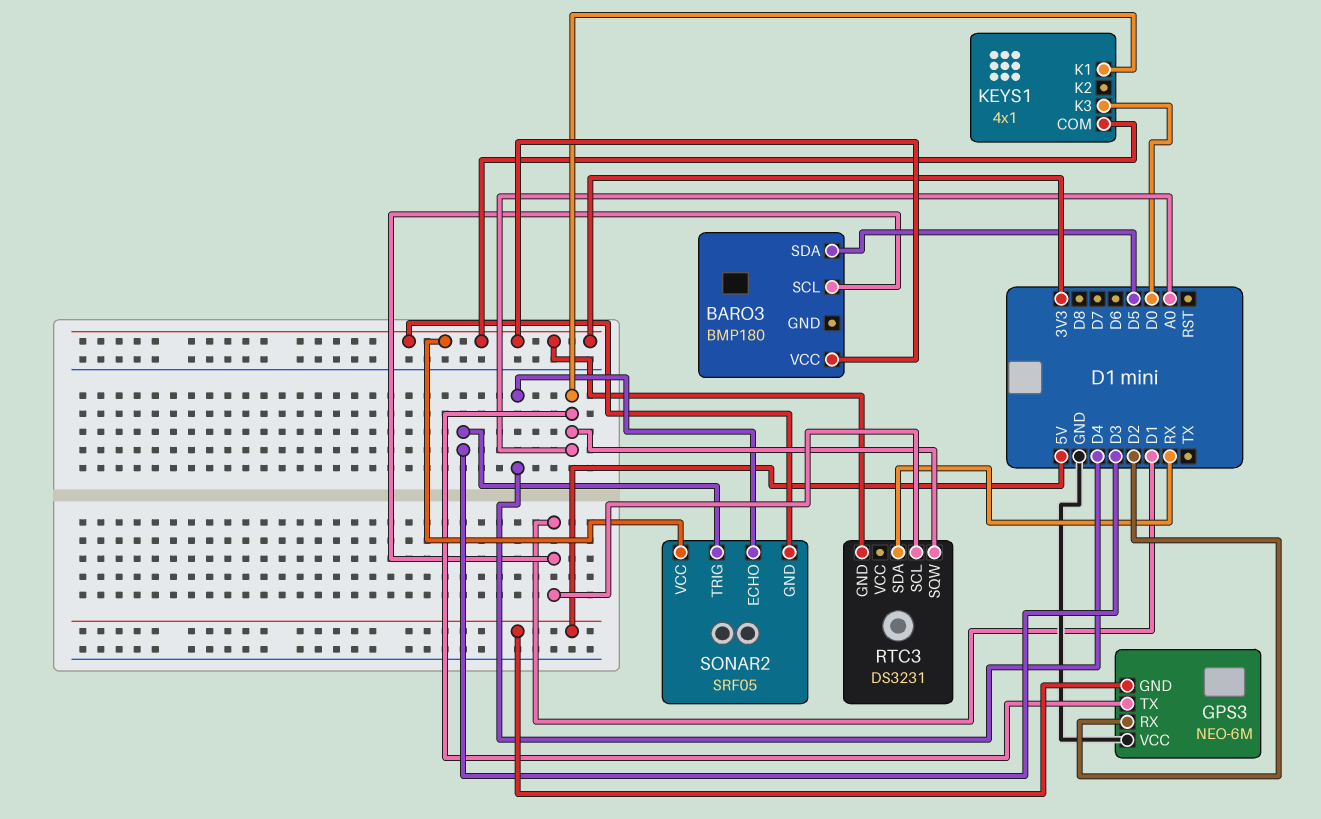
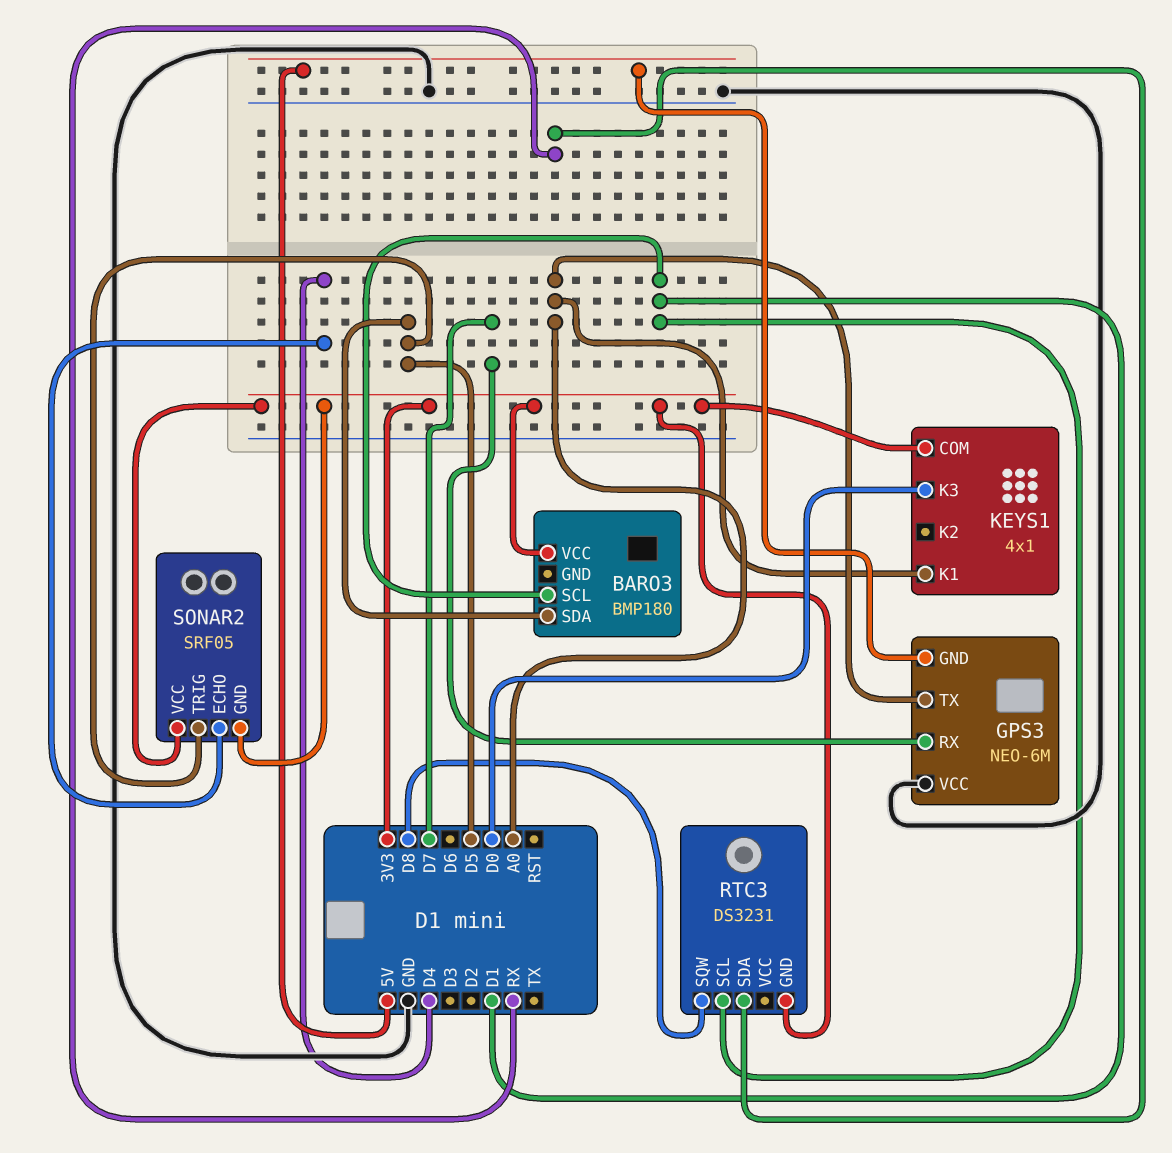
GPS3 pin RX: D2 -> D7
RTC3 pin SQW: A0 -> D8
SONAR2 pin TRIG: D3 -> D5

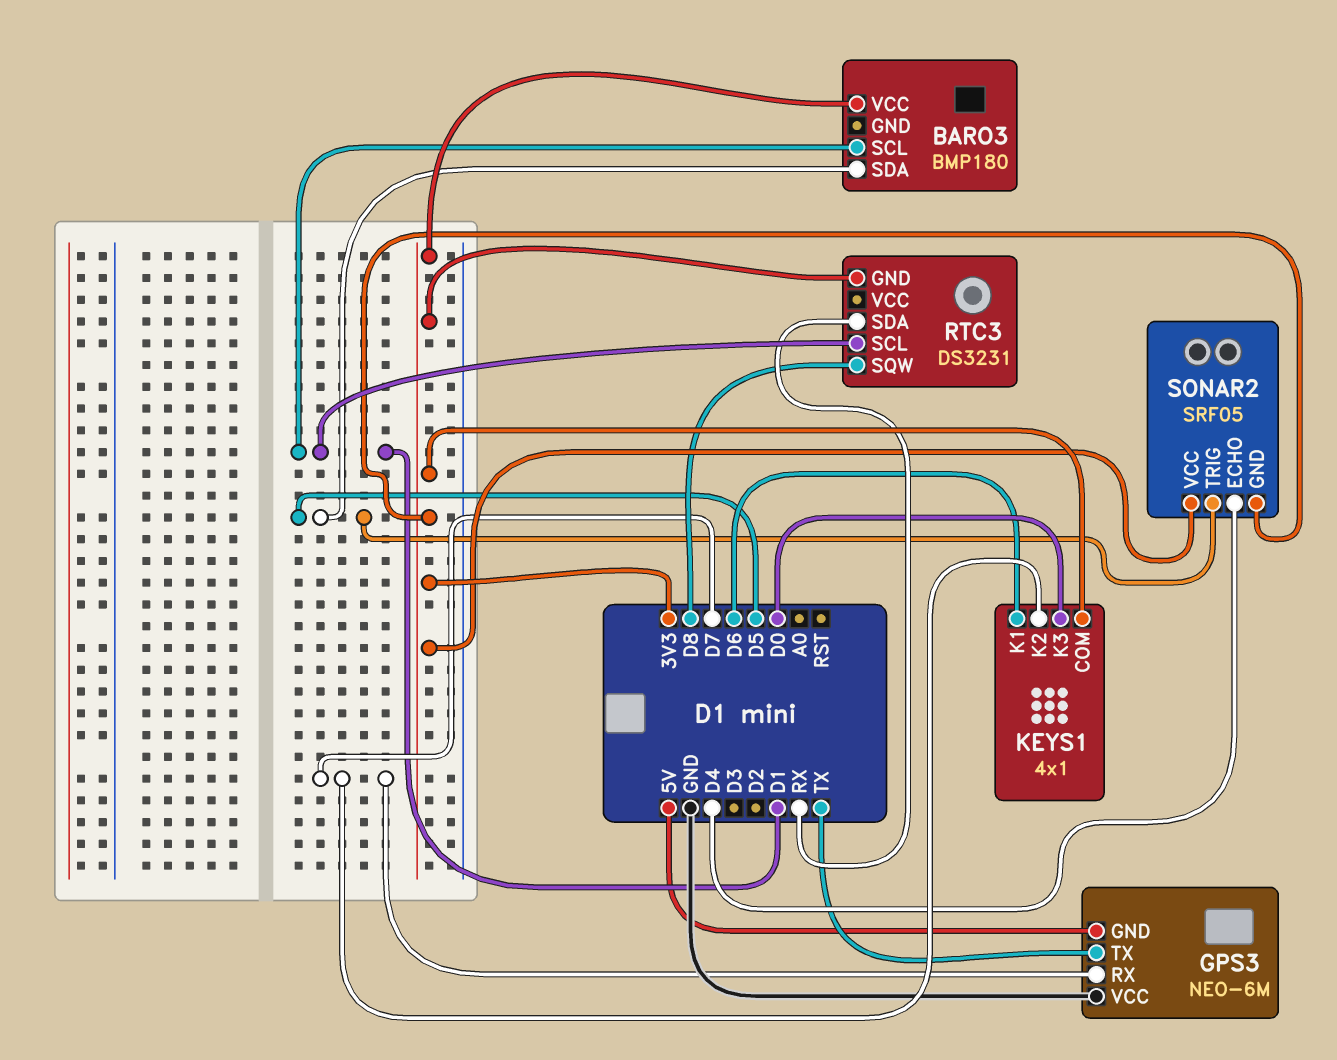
GPS3 pin TX: A0 -> TX
KEYS1 pin K1: A0 -> D6
KEYS1 pin K2: none -> D7

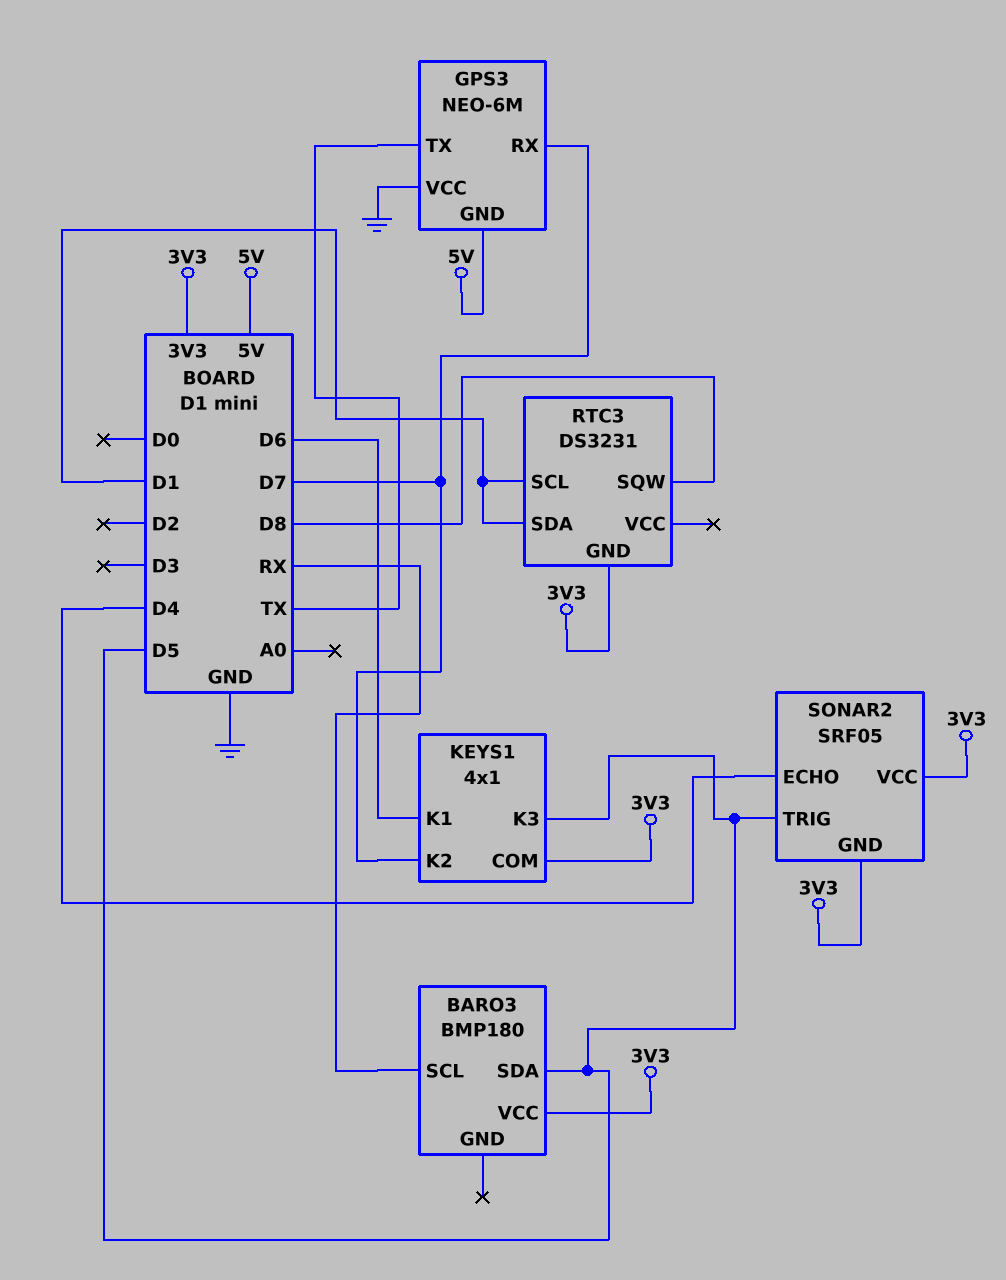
BARO3 pin SCL: D1 -> RX
KEYS1 pin K3: D0 -> D5
RTC3 pin SDA: RX -> D1

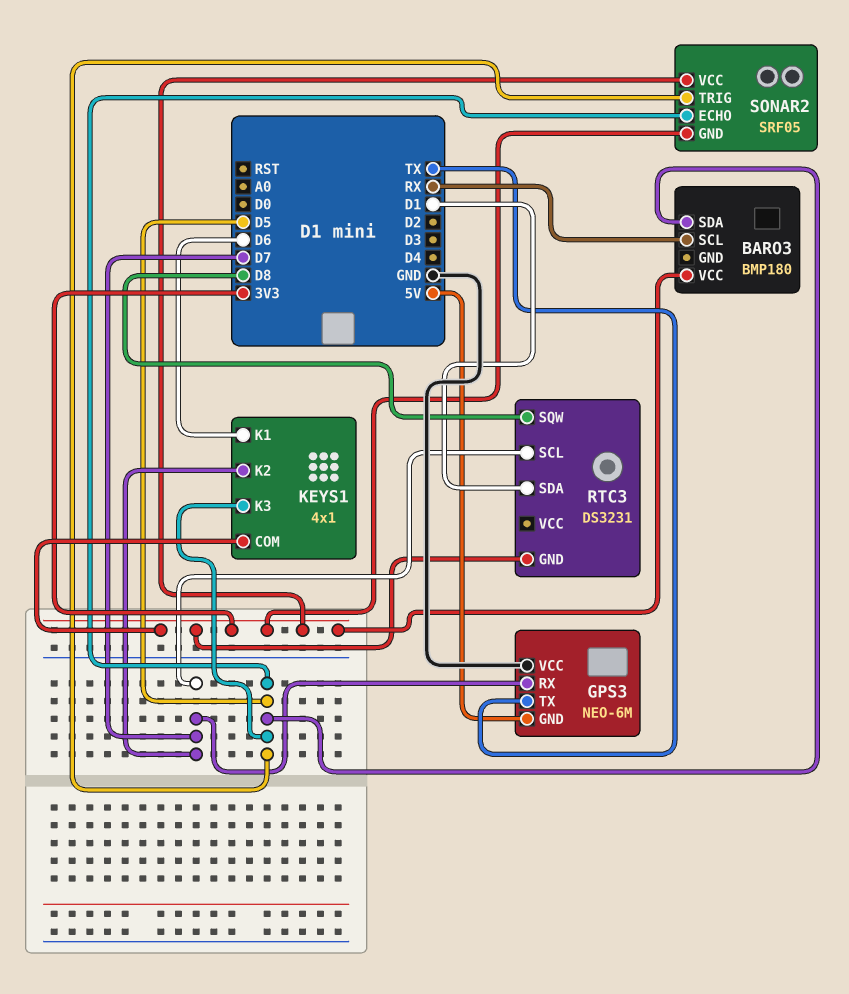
RTC3 pin SCL: D1 -> D7
SONAR2 pin ECHO: D4 -> D5

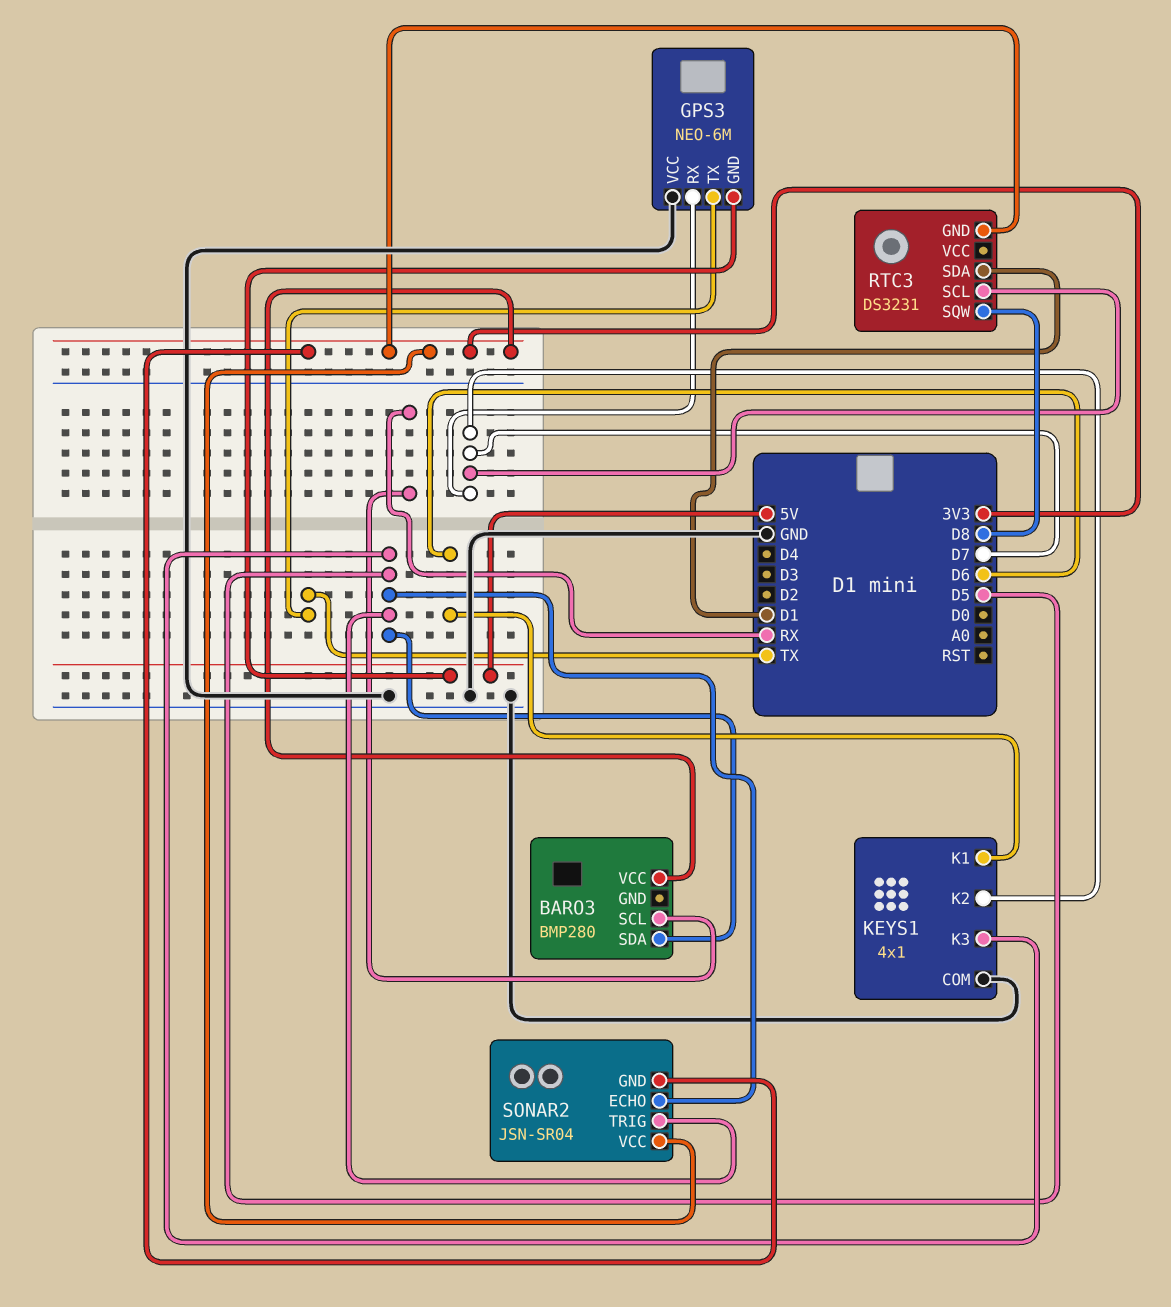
BARO3: BMP180 -> BMP280
KEYS1 pin COM: 3V3 -> GND
SONAR2: SRF05 -> JSN-SR04

